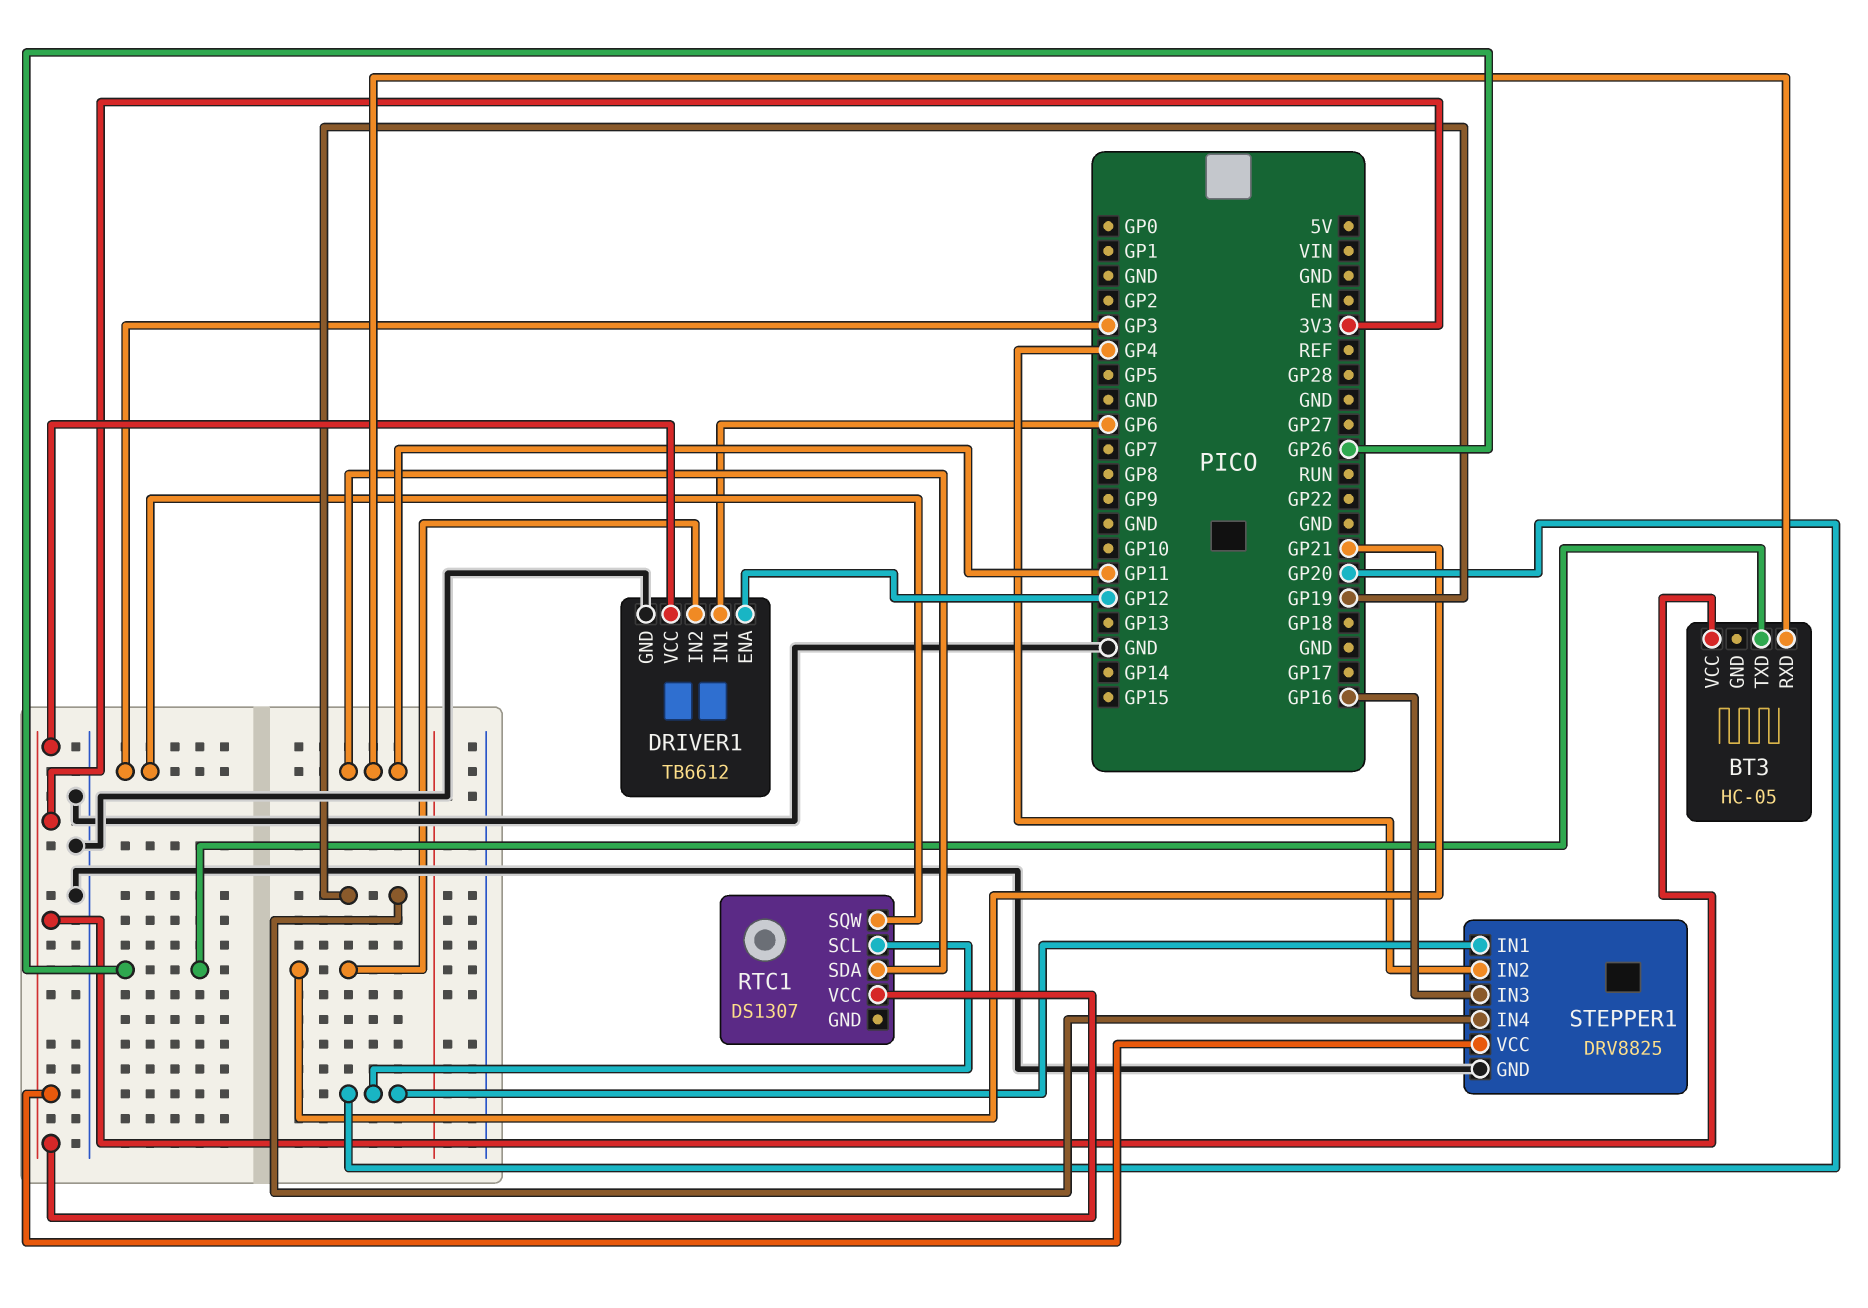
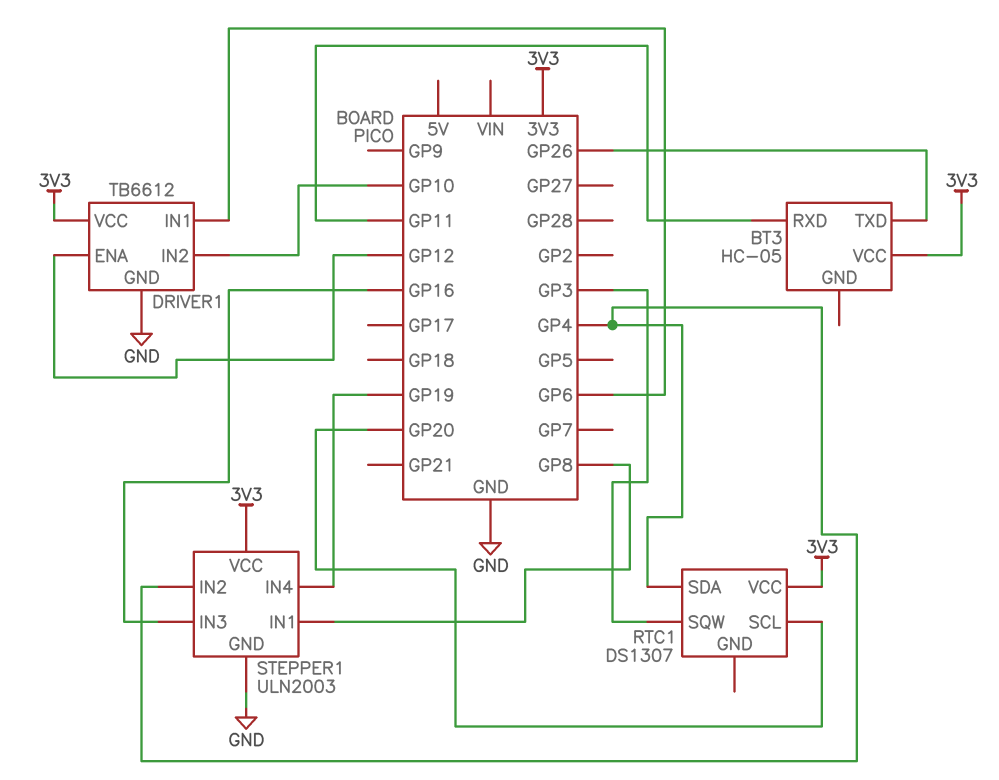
DRIVER1 pin IN2: GP21 -> GP10
RTC1 pin SDA: GP11 -> GP4
STEPPER1: DRV8825 -> ULN2003
STEPPER1 pin IN1: GP20 -> GP8

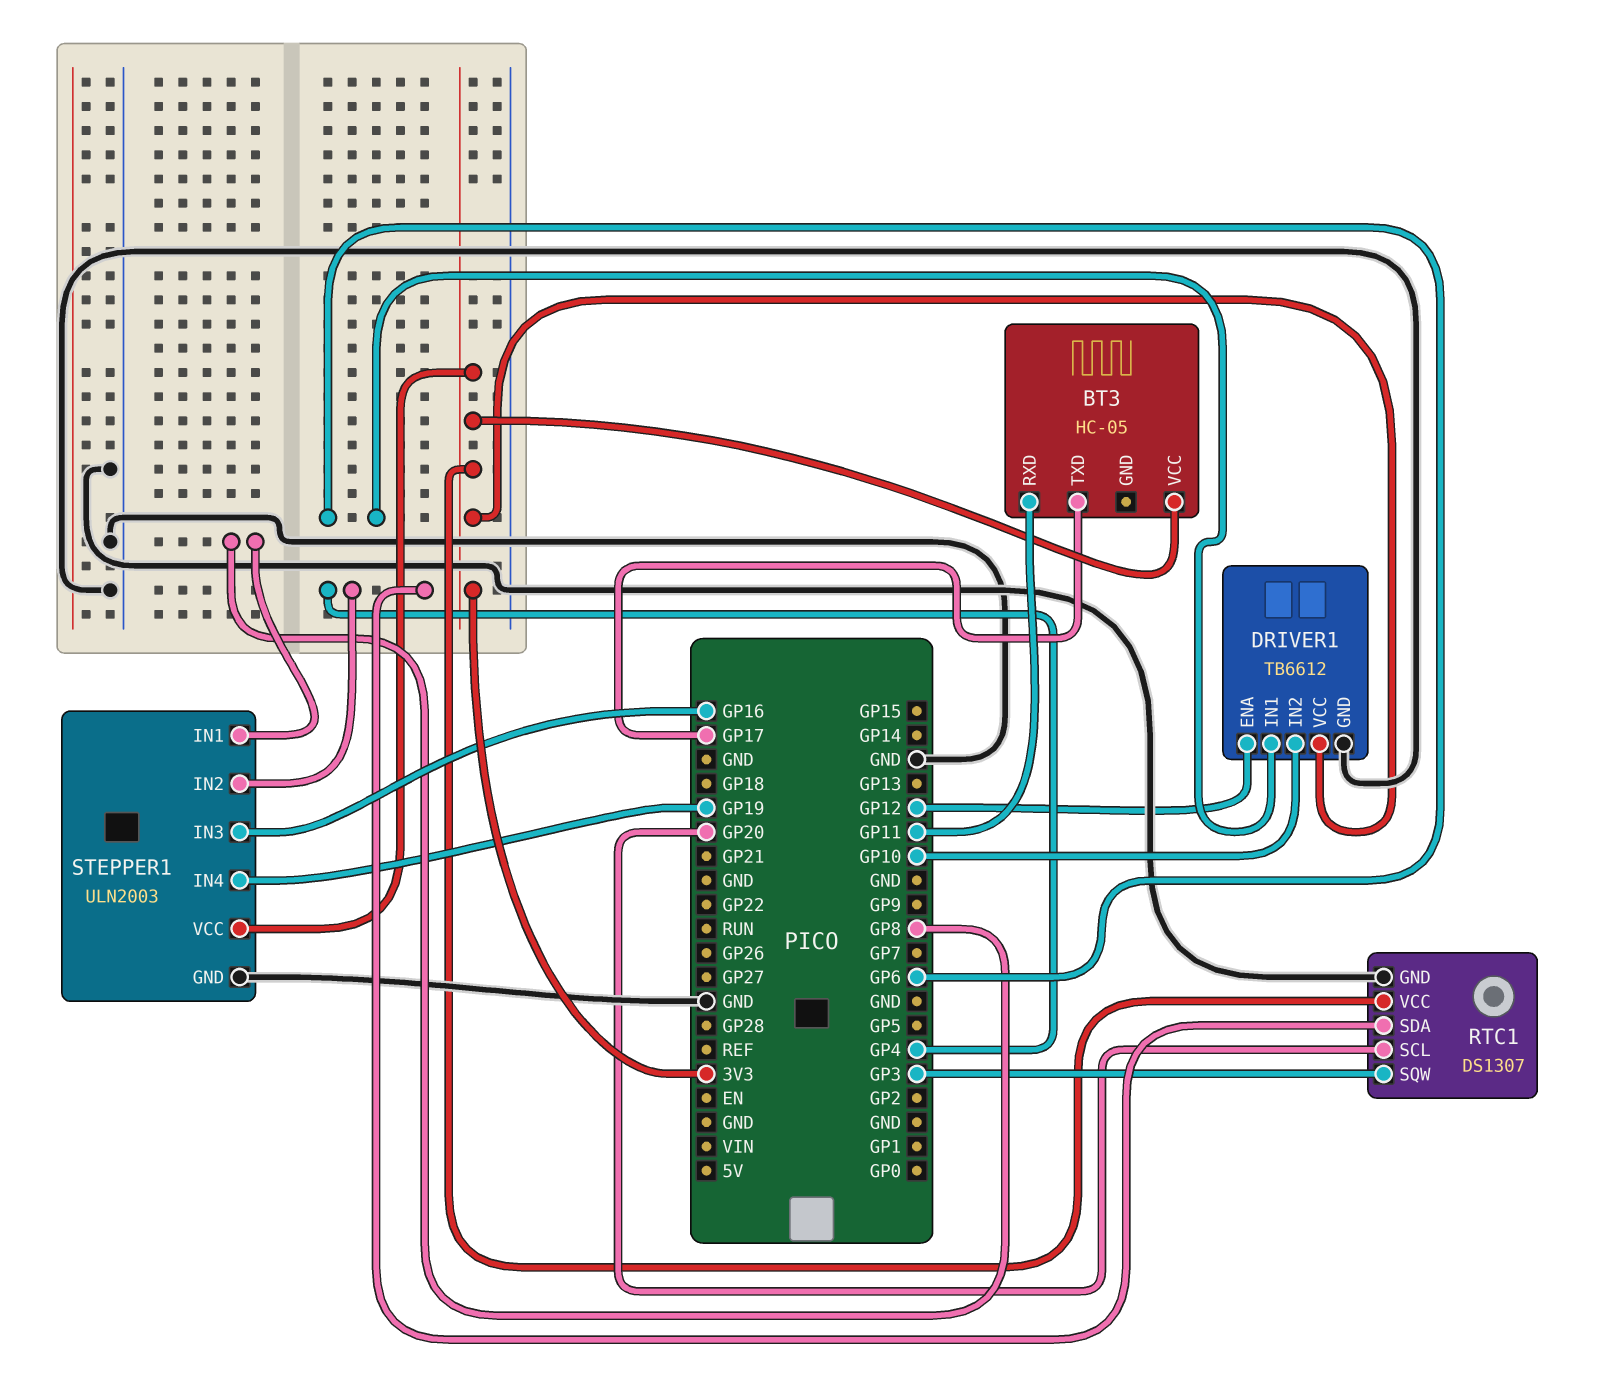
BT3 pin TXD: GP26 -> GP17
RTC1 pin GND: none -> GND

